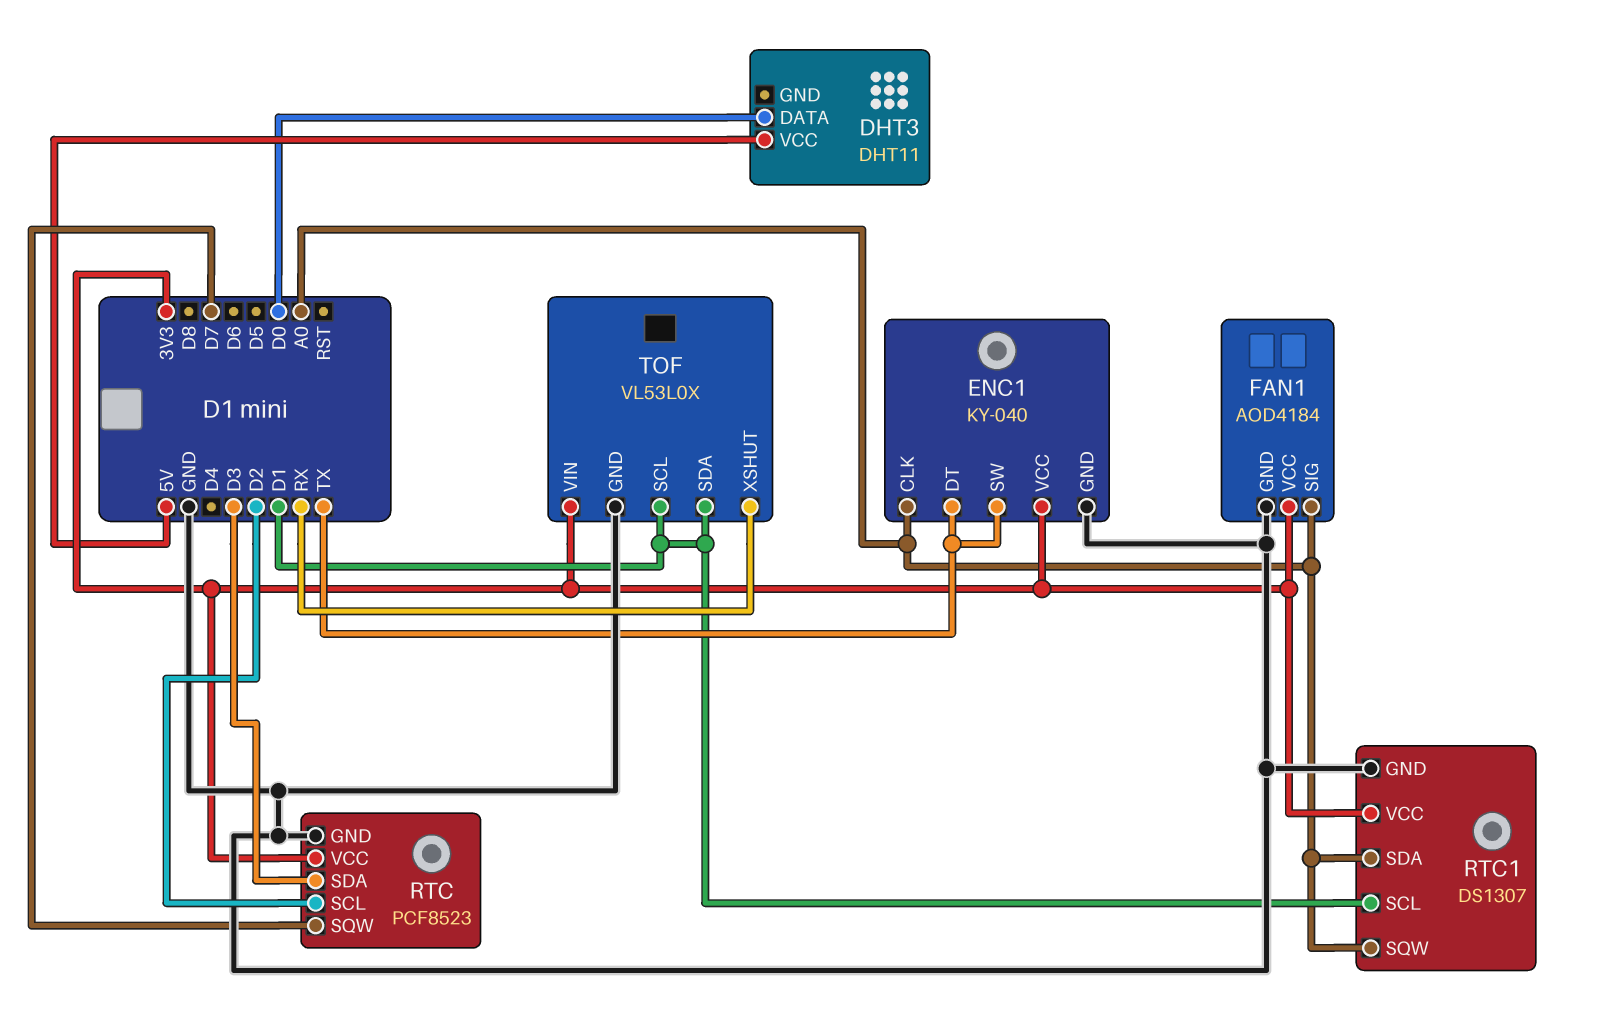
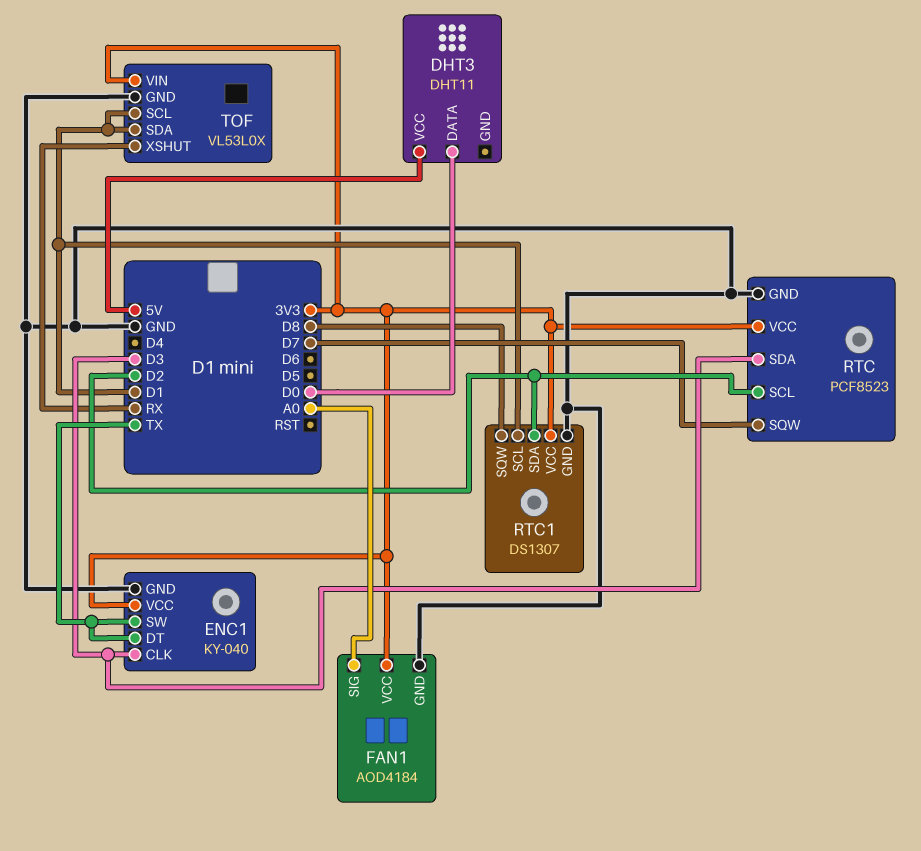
ENC1 pin CLK: A0 -> D3
RTC1 pin SDA: A0 -> D2
RTC1 pin SQW: A0 -> D8

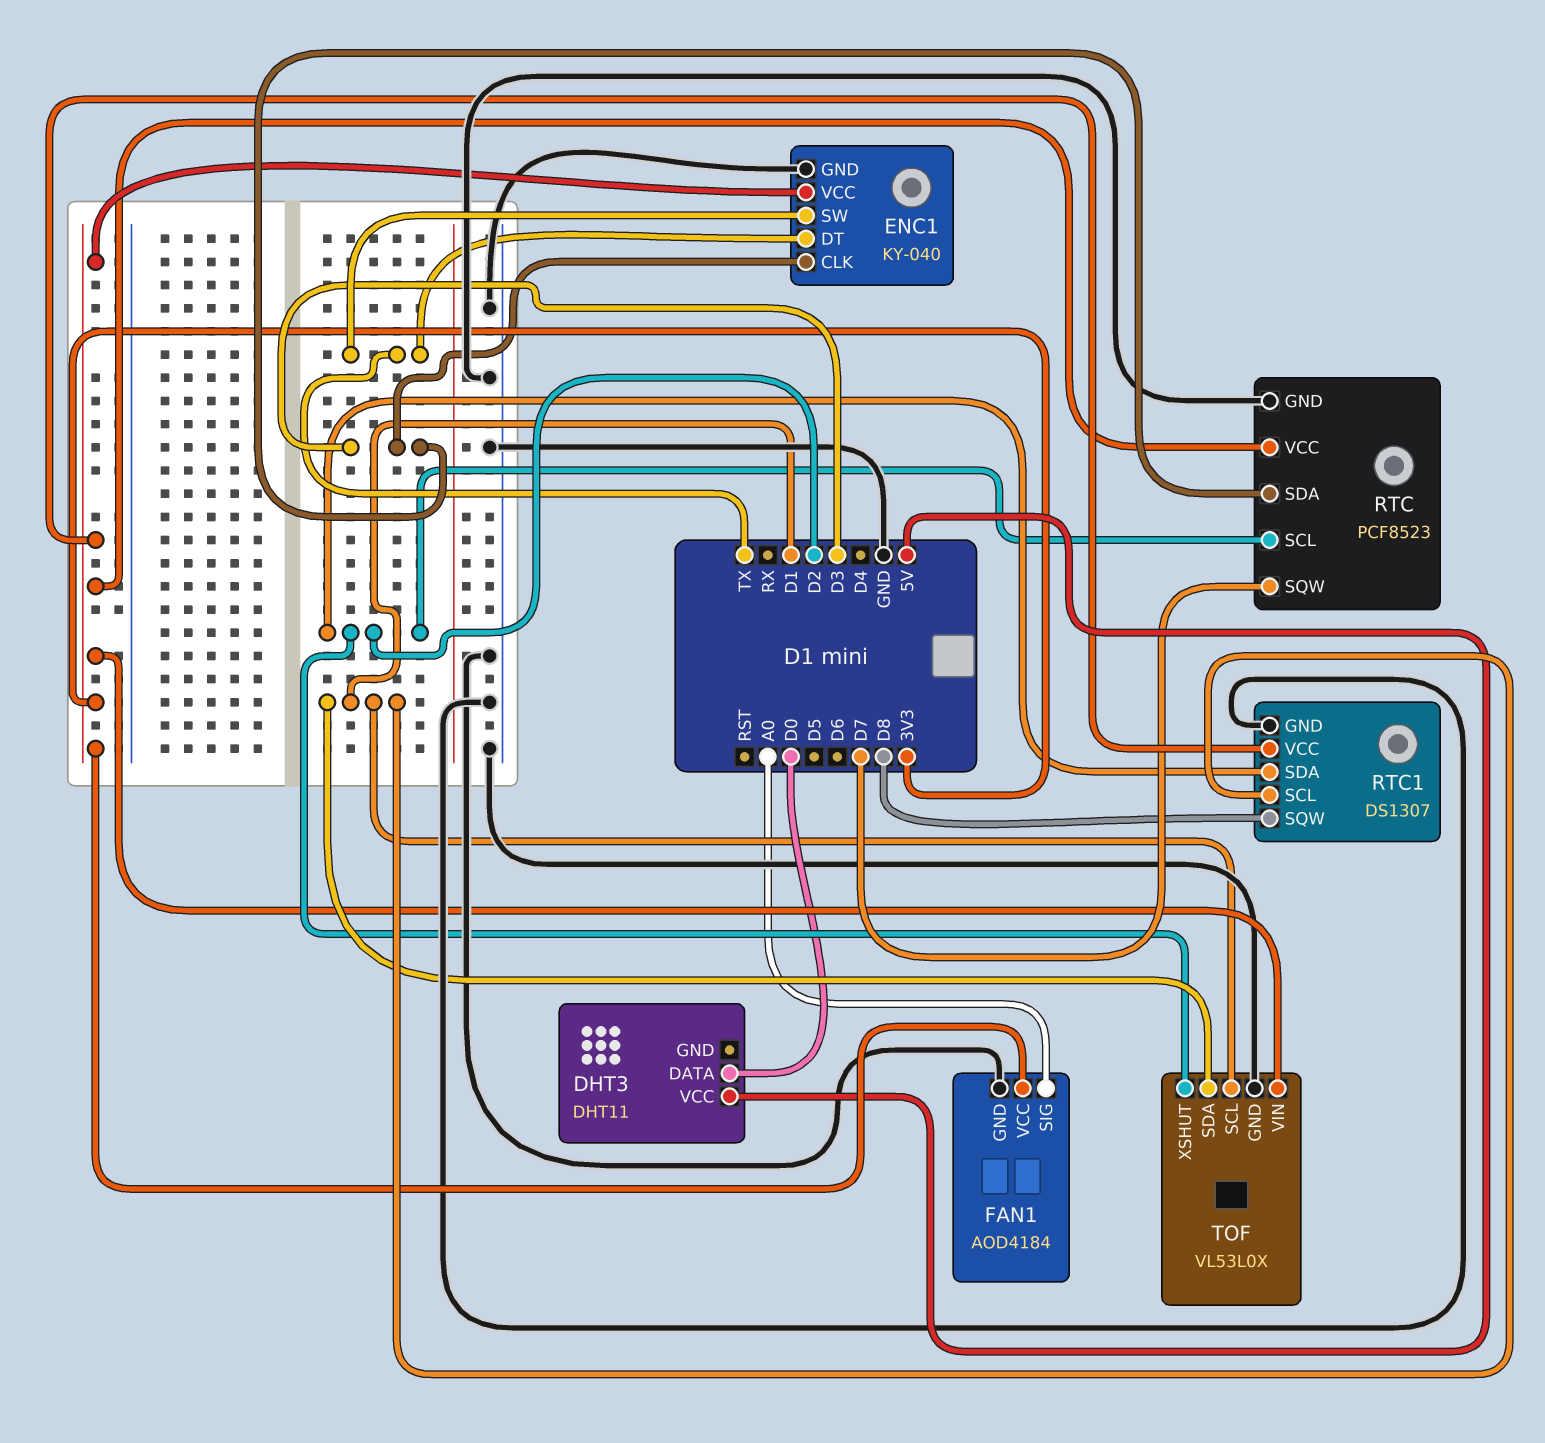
TOF pin XSHUT: RX -> D2

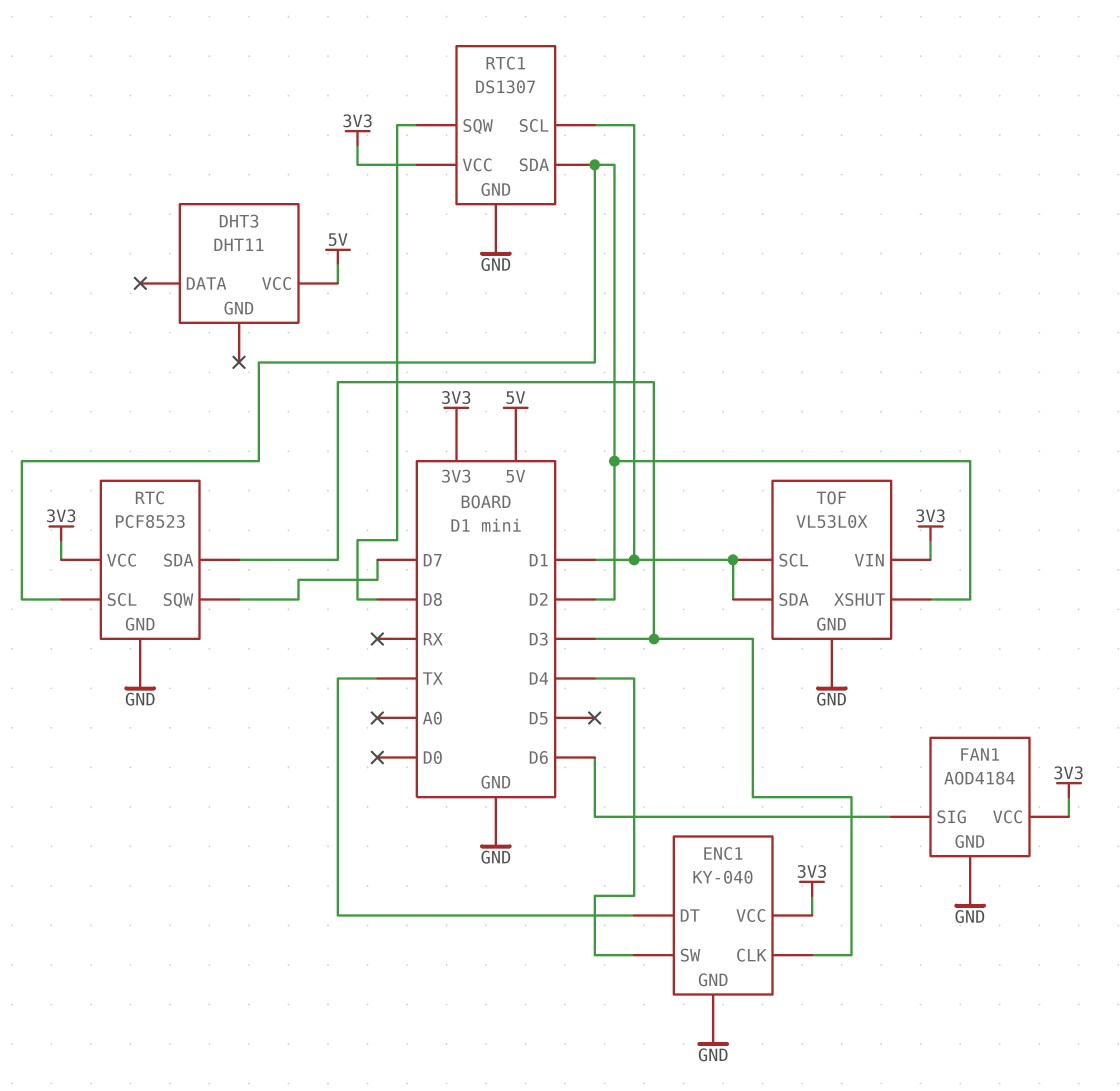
DHT3 pin DATA: D0 -> none
ENC1 pin SW: TX -> D4
FAN1 pin SIG: A0 -> D6

